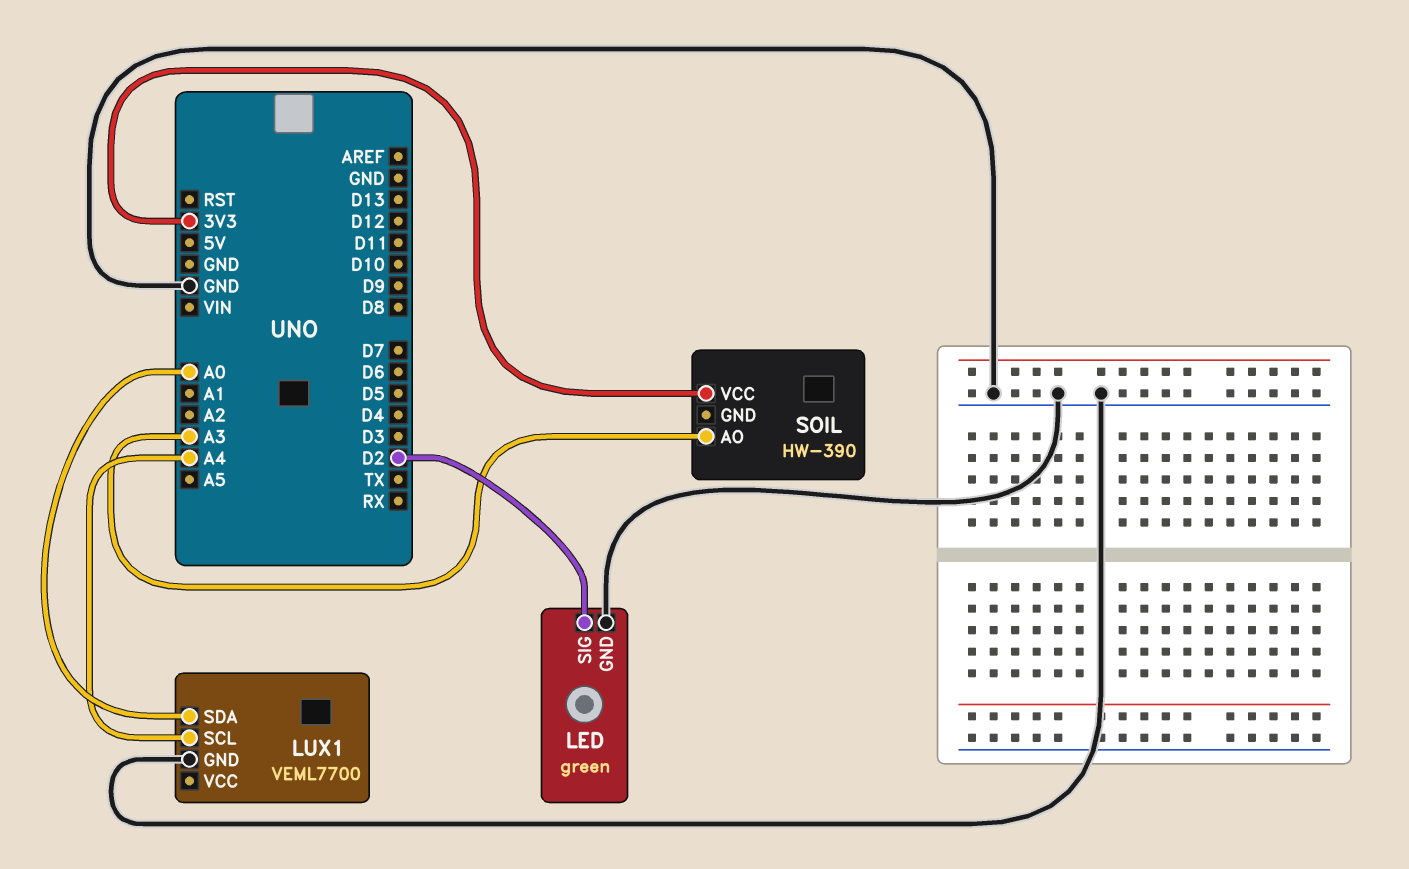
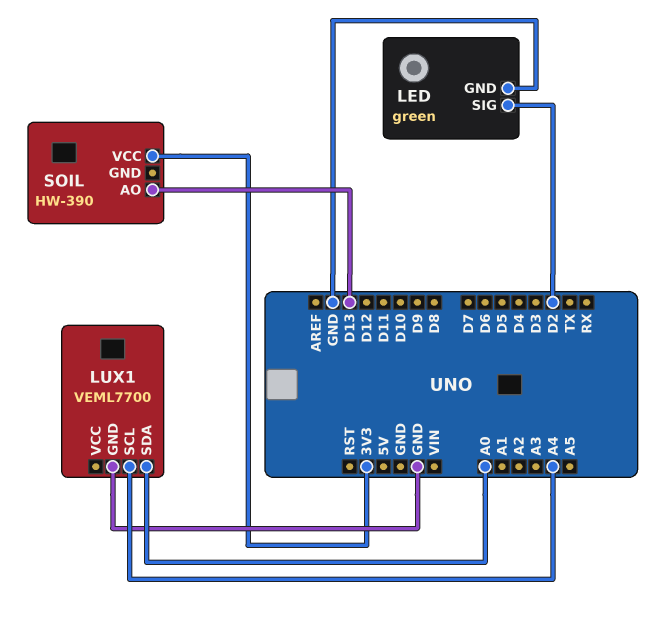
SOIL pin AO: A3 -> D13

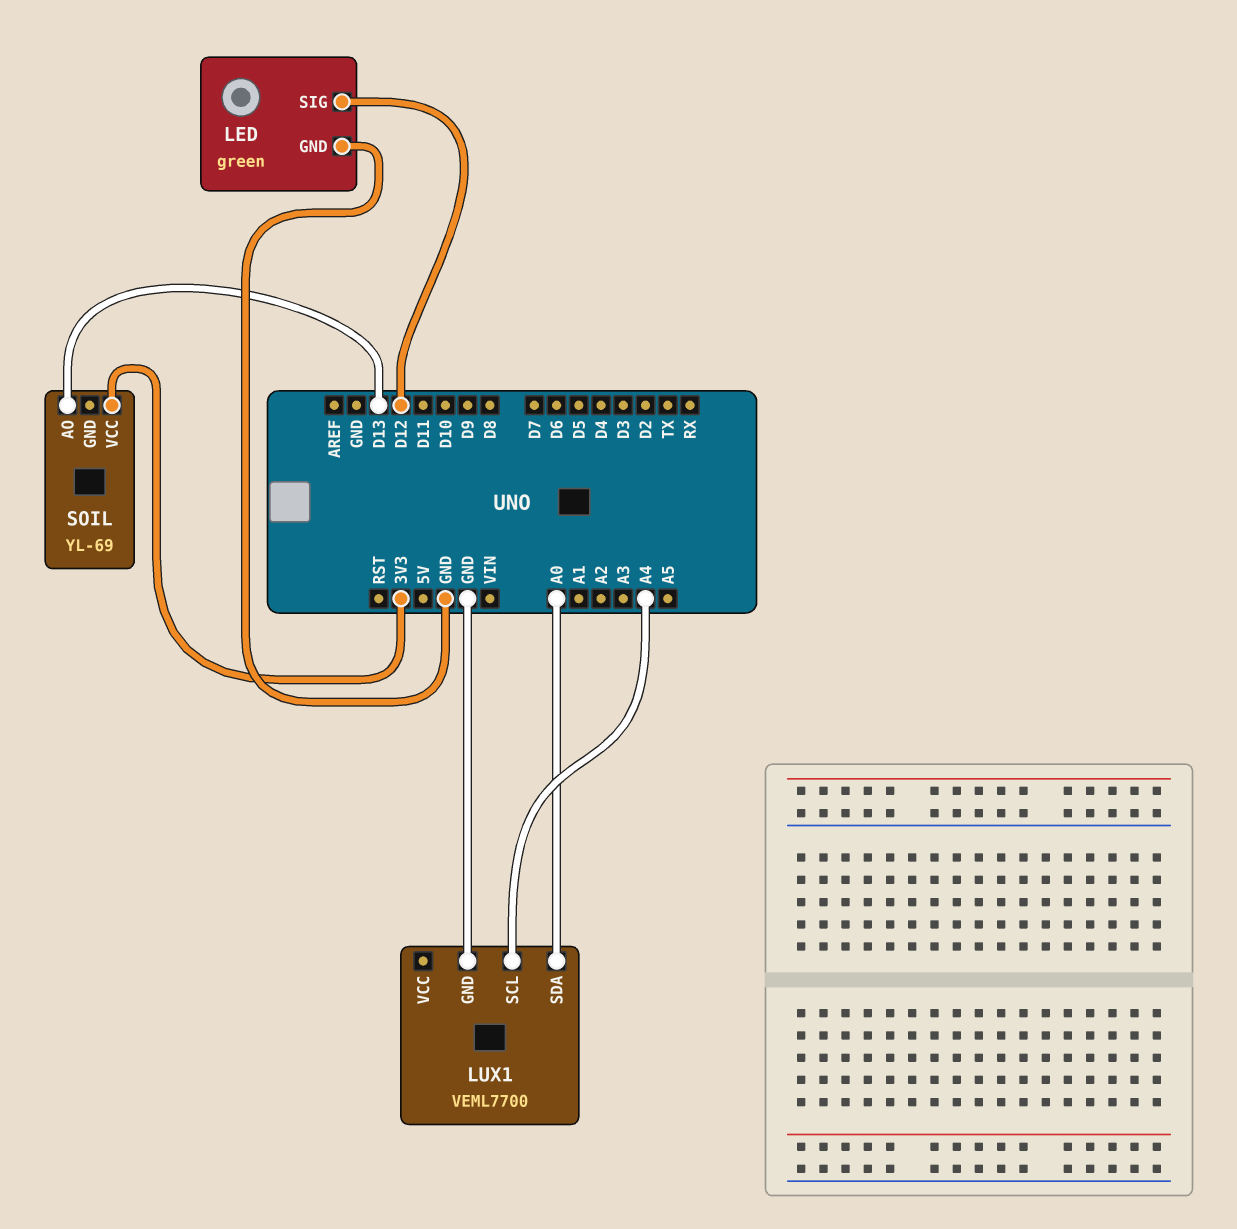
LED pin SIG: D2 -> D12
SOIL: HW-390 -> YL-69

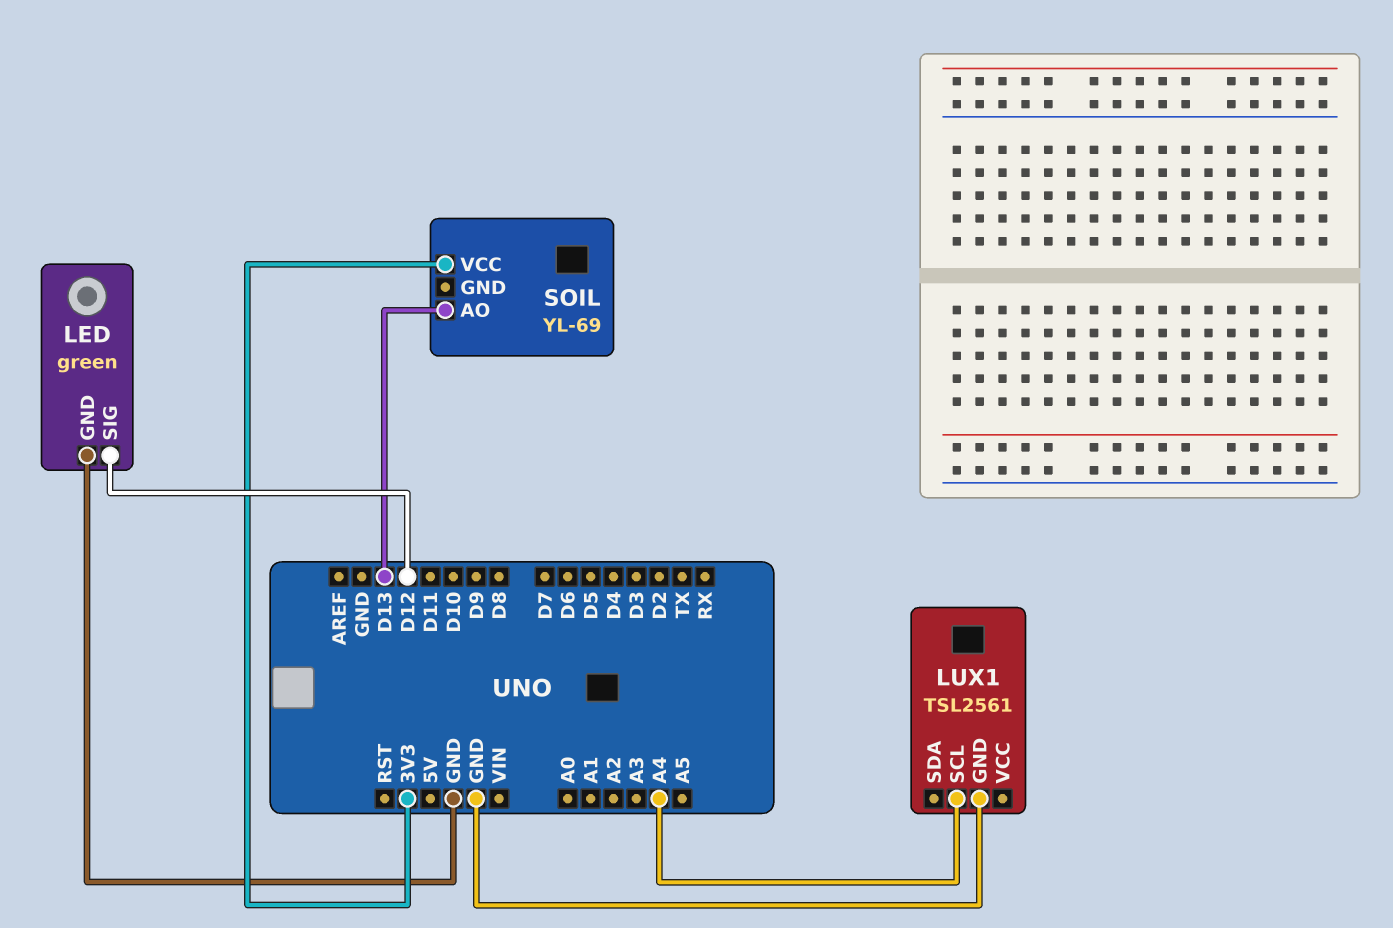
LUX1: VEML7700 -> TSL2561
LUX1 pin SDA: A0 -> none

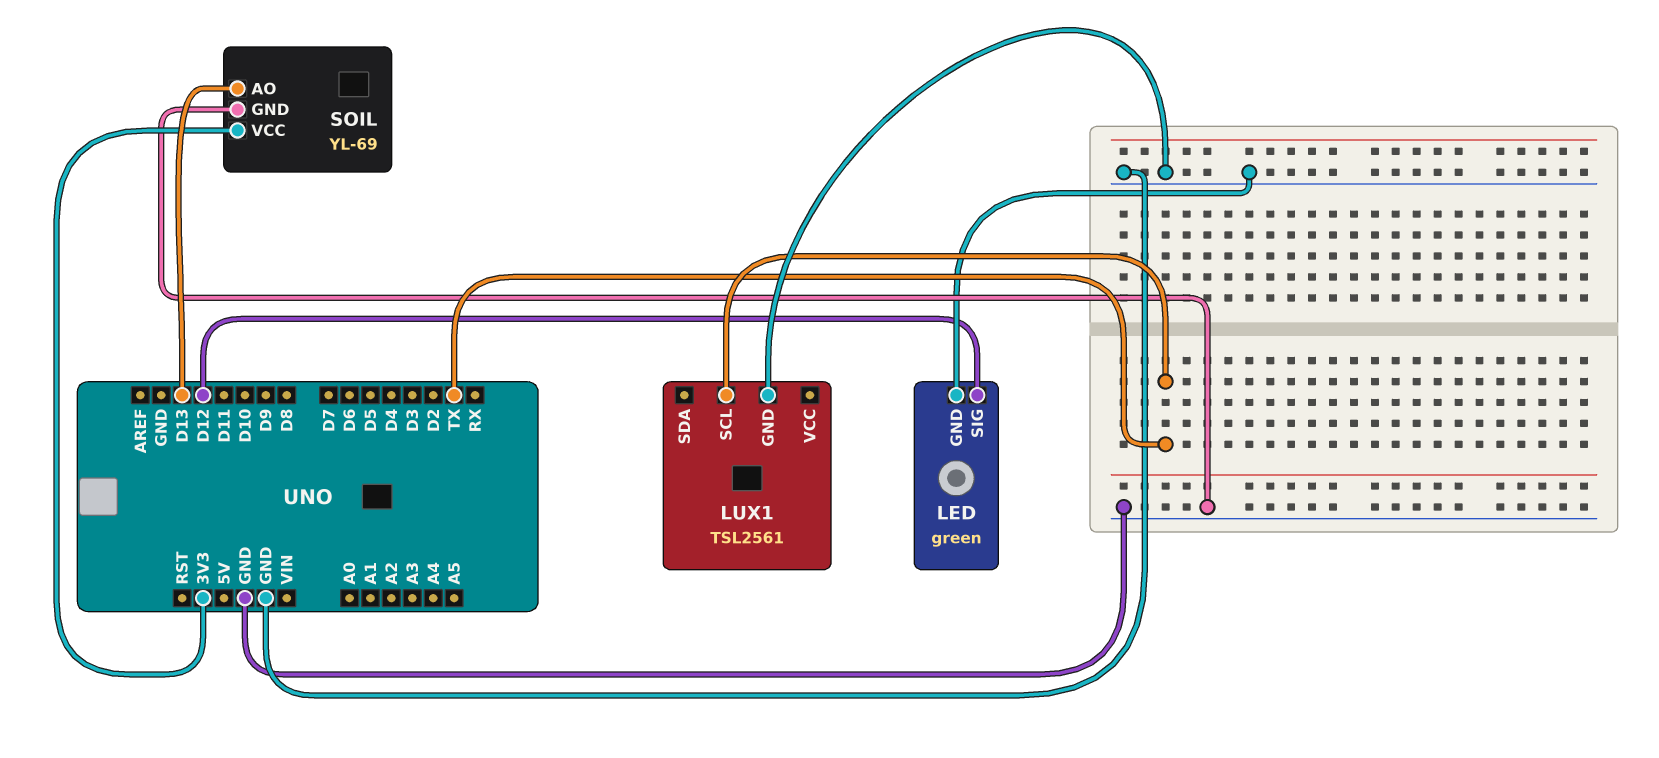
LUX1 pin SCL: A4 -> TX
SOIL pin GND: none -> GND

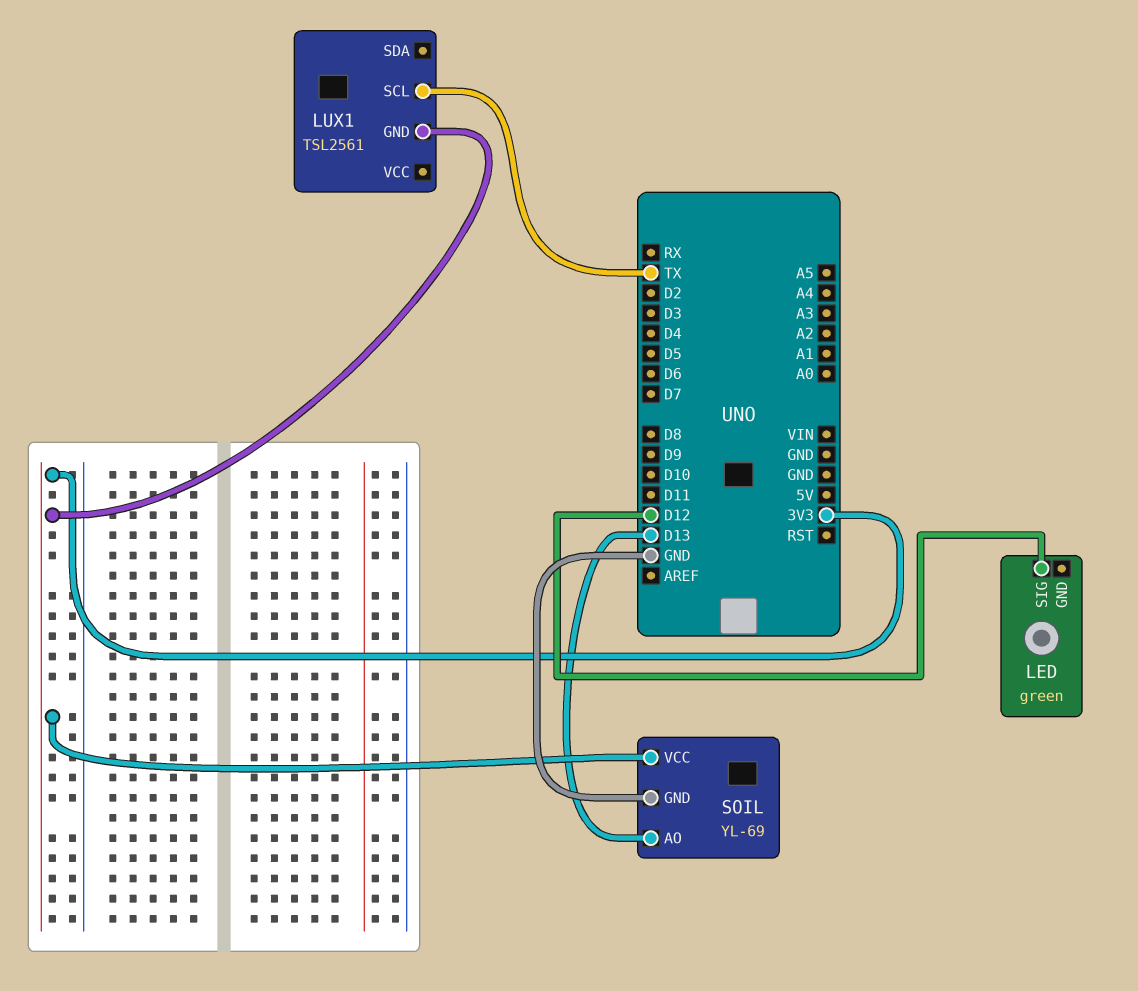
LED pin GND: GND -> none
LUX1 pin GND: GND -> 3V3

